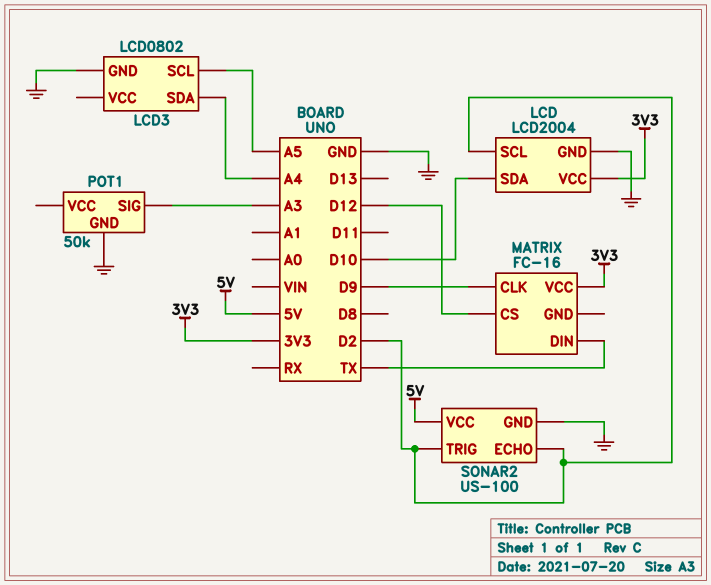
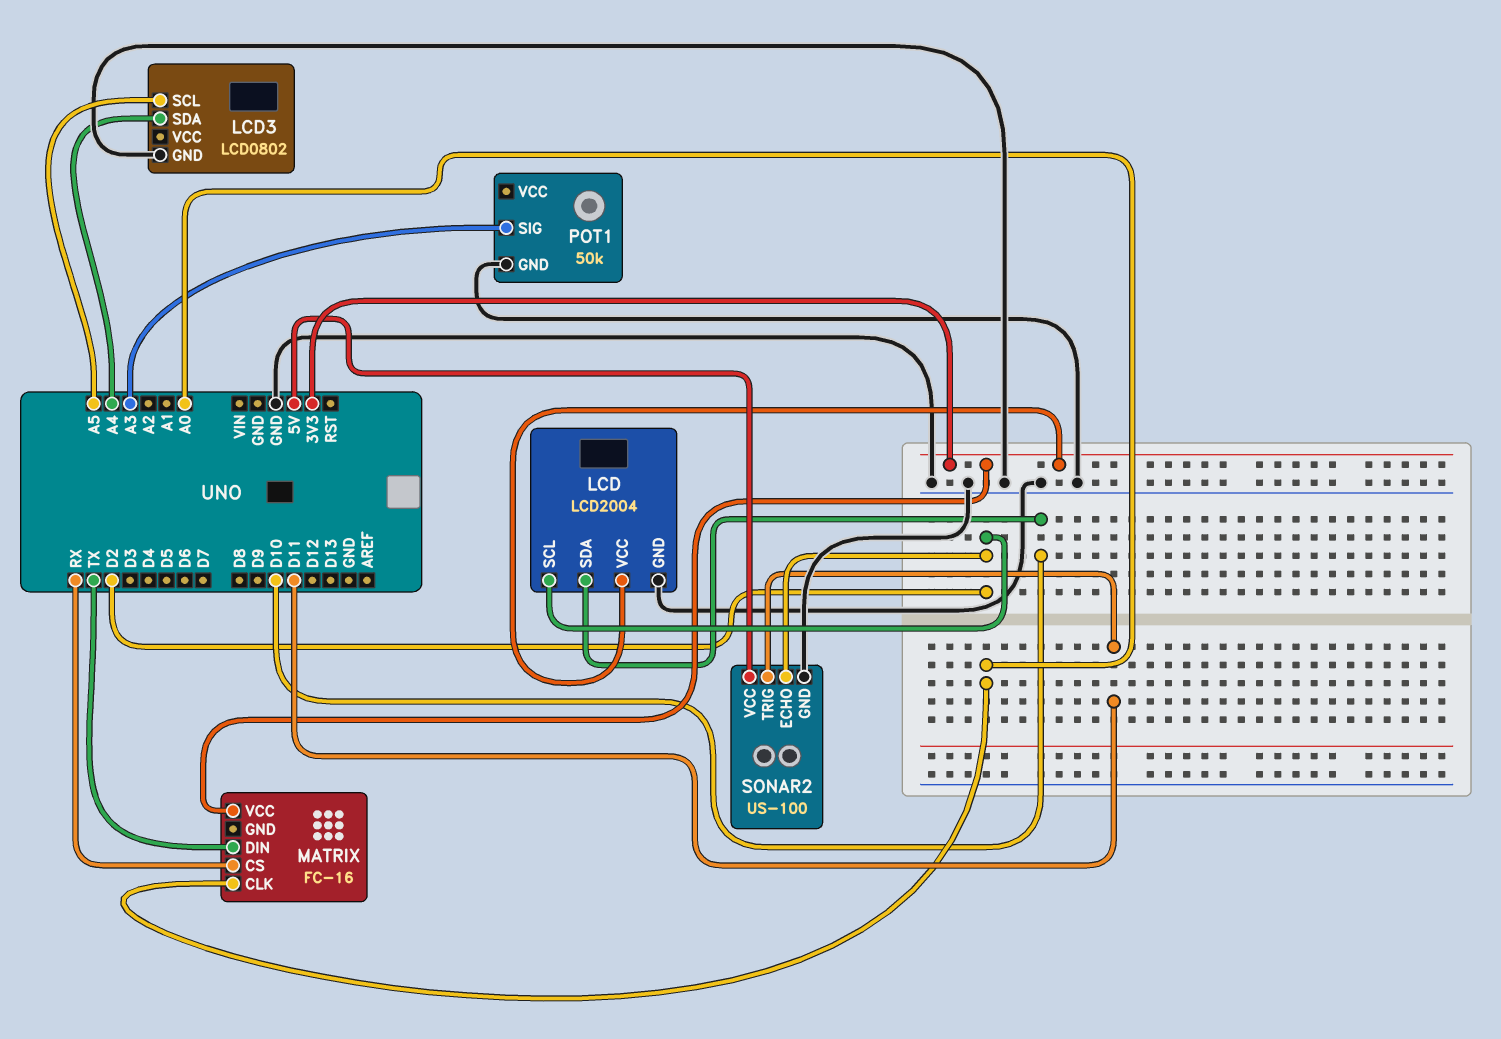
MATRIX pin CLK: D9 -> A0
MATRIX pin CS: D12 -> RX
SONAR2 pin TRIG: D2 -> D11

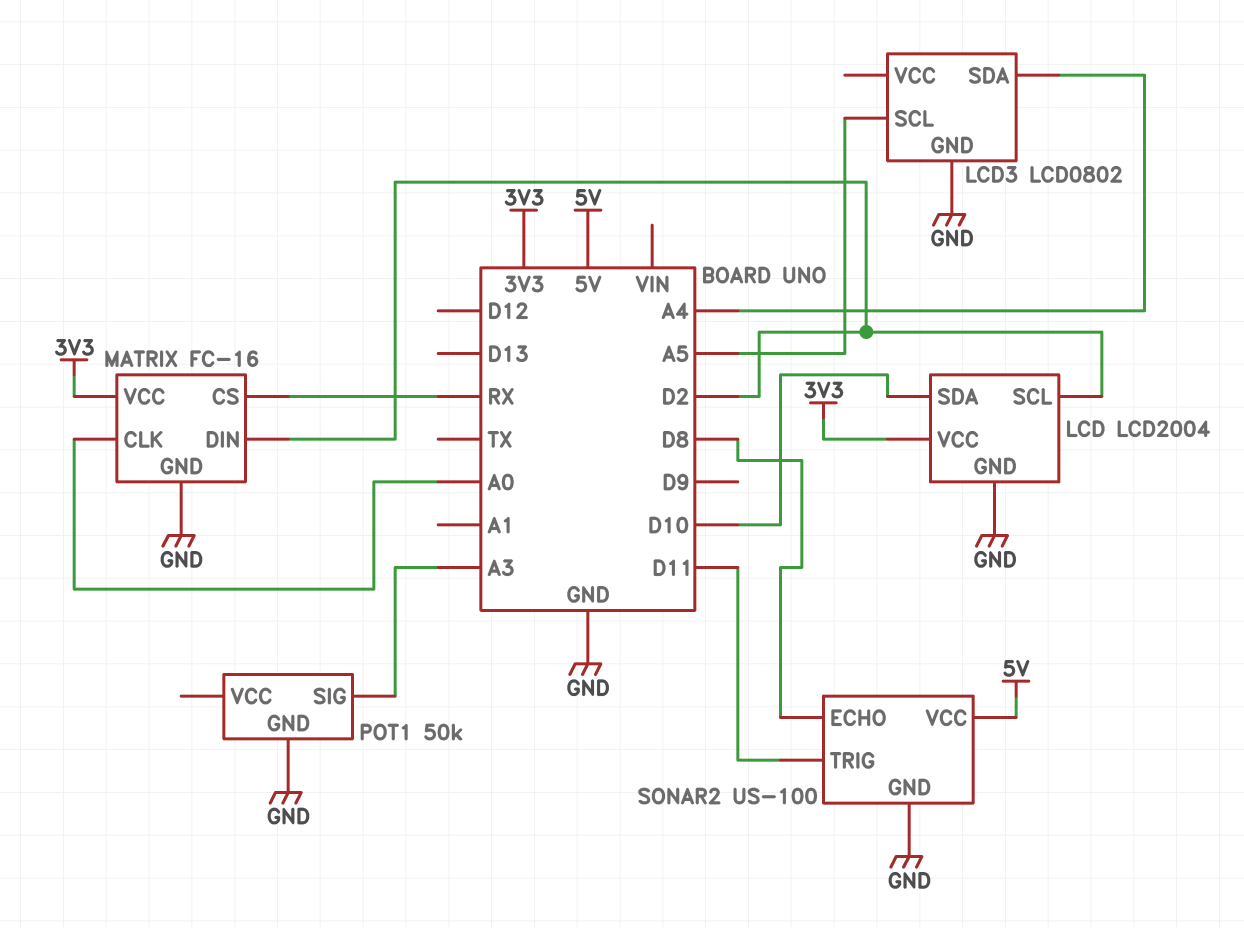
MATRIX pin DIN: TX -> D2
MATRIX pin GND: none -> GND
SONAR2 pin ECHO: D2 -> D8

